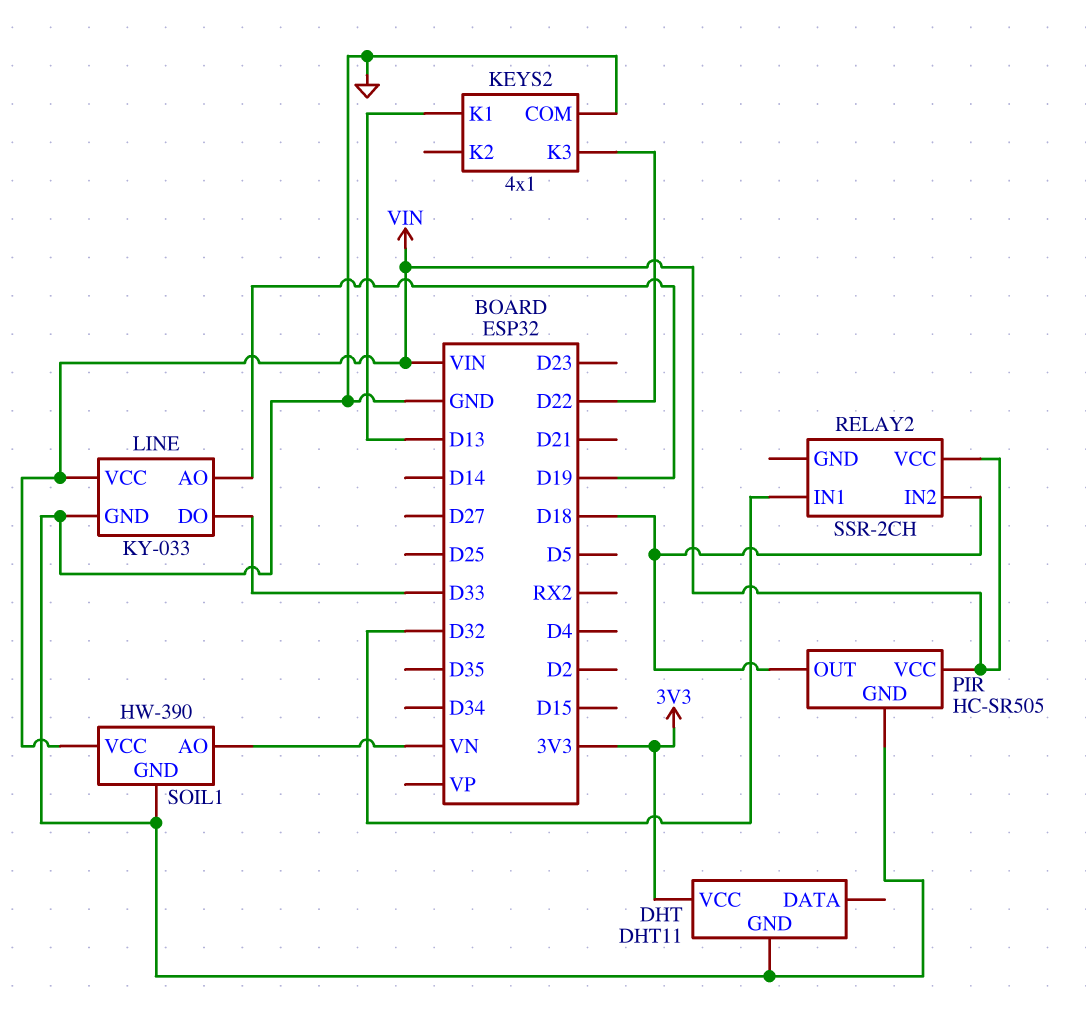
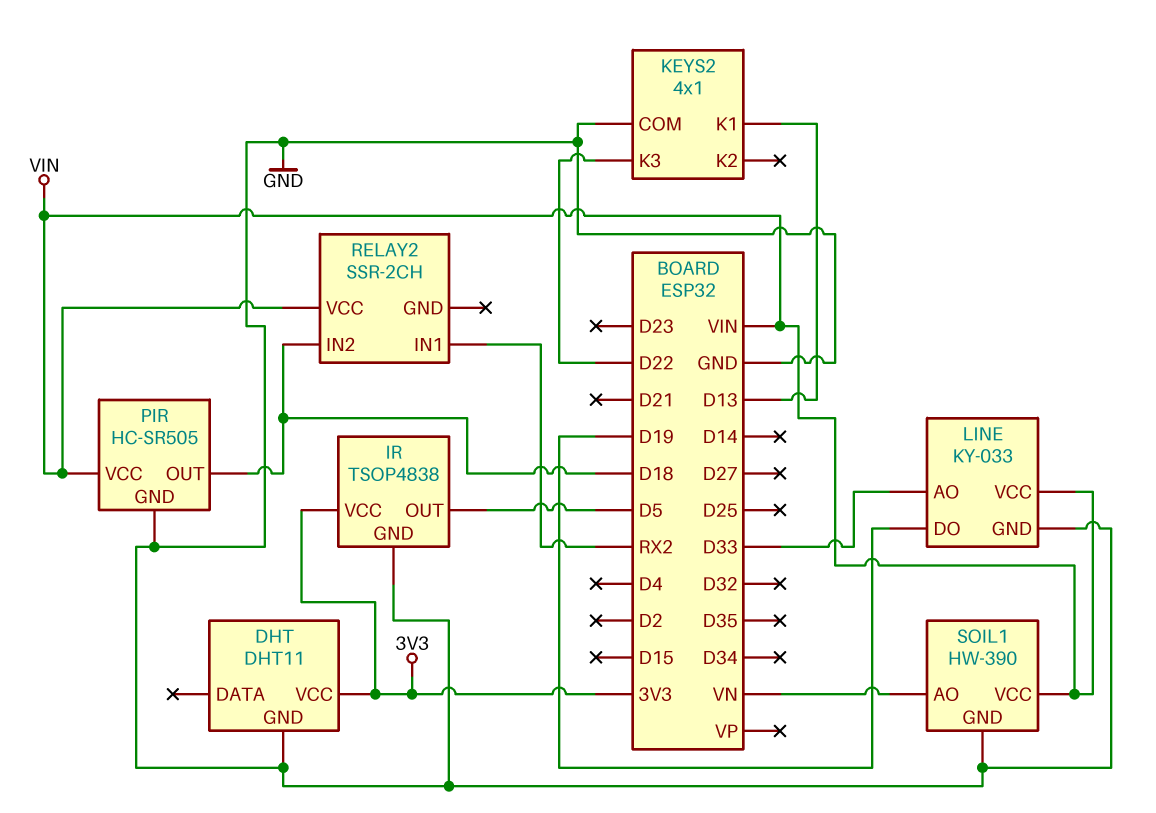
IR: none -> TSOP4838
IR pin GND: none -> GND
IR pin OUT: none -> D5
IR pin VCC: none -> 3V3
LINE pin AO: D19 -> D33
LINE pin DO: D33 -> D19
RELAY2 pin IN1: D32 -> RX2

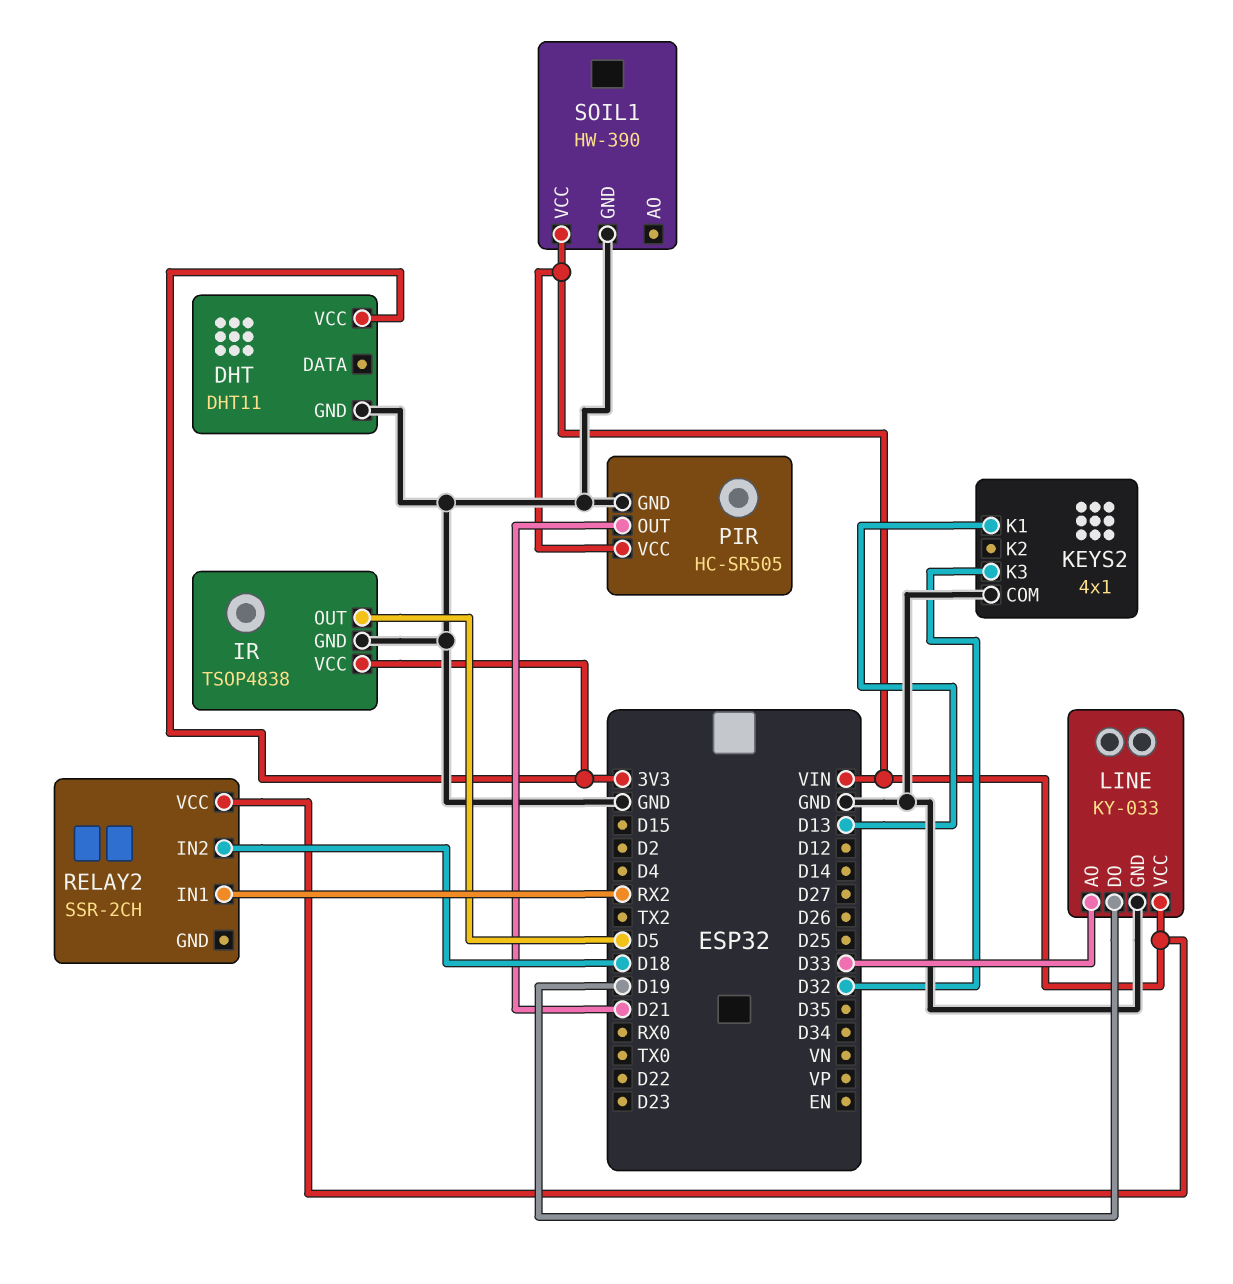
KEYS2 pin K3: D22 -> D32
PIR pin OUT: D18 -> D21
SOIL1 pin AO: VN -> none

